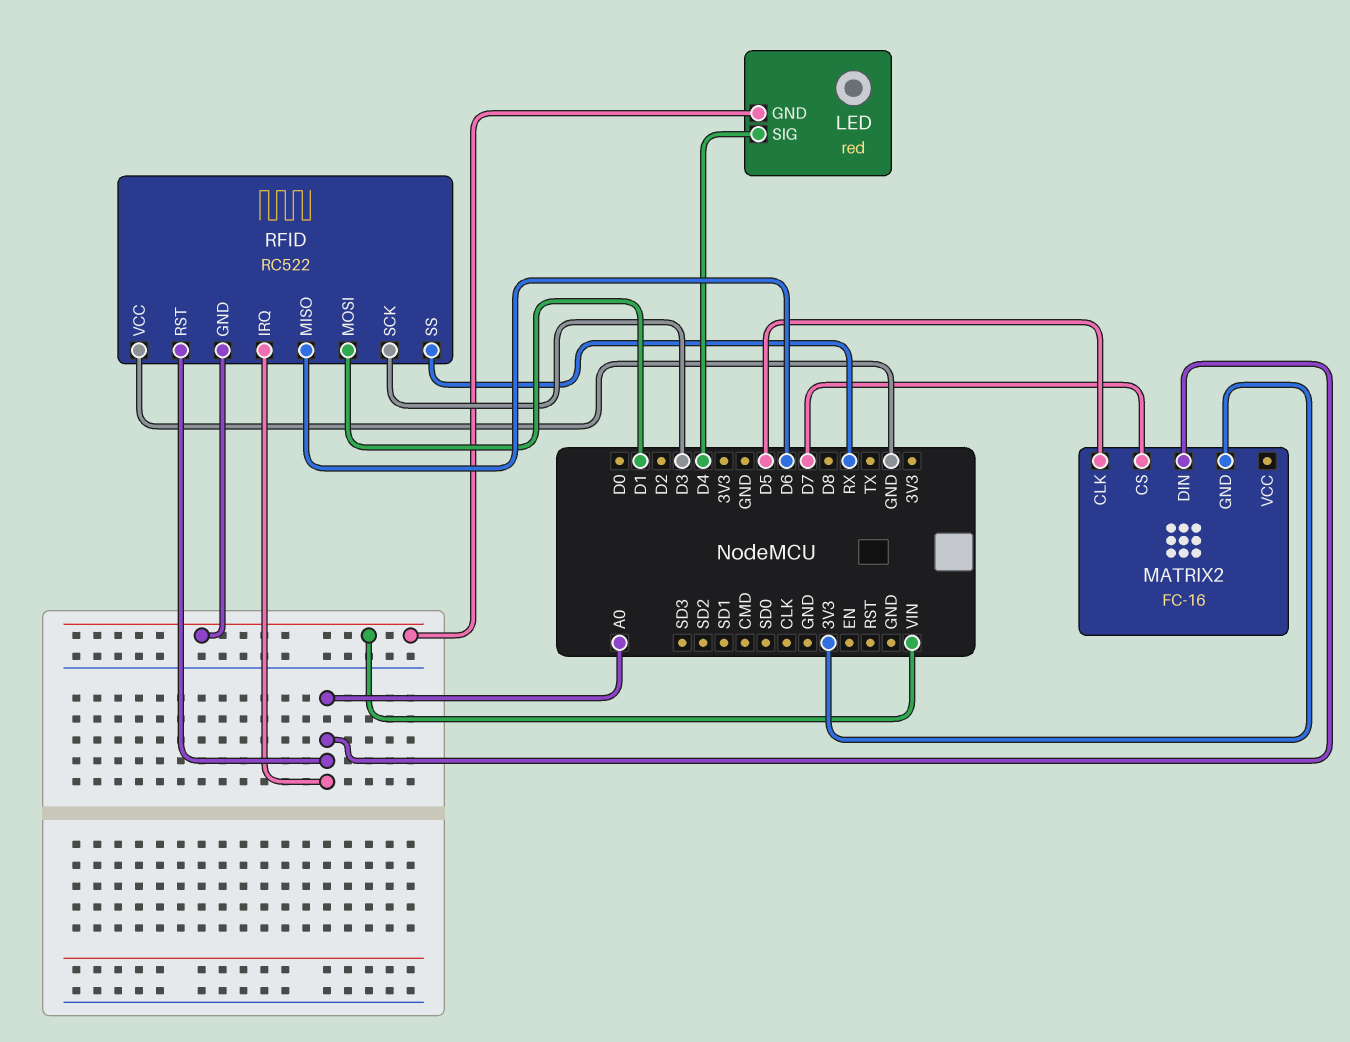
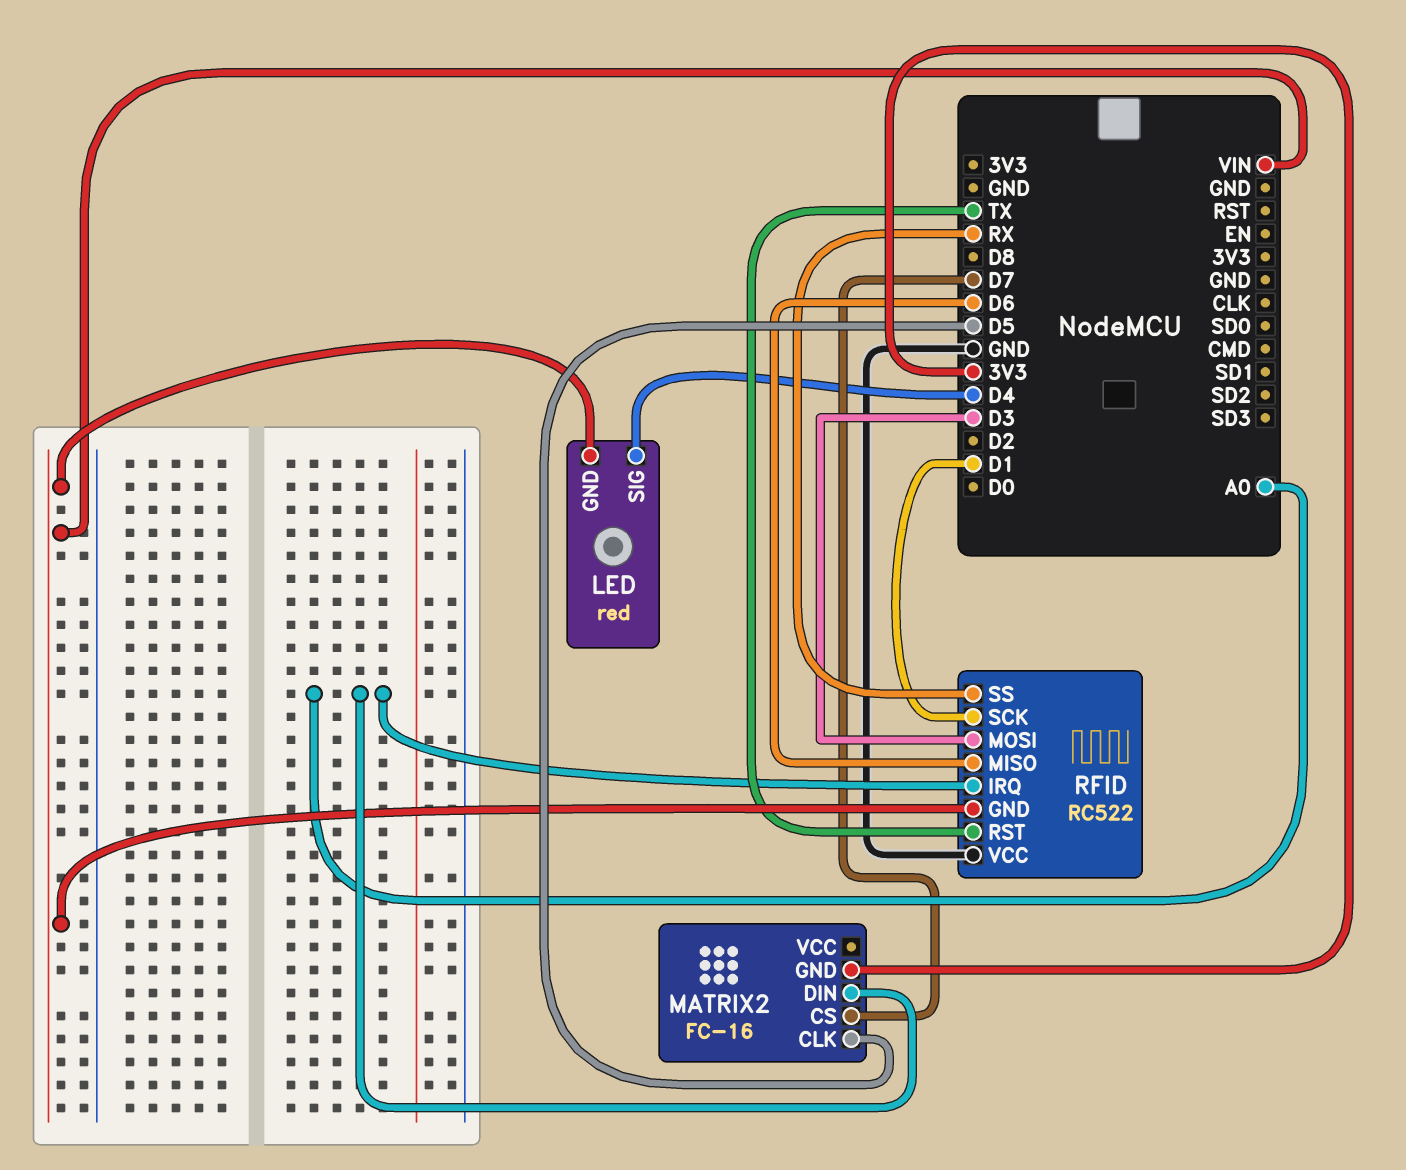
RFID pin MOSI: D1 -> D3
RFID pin RST: A0 -> TX
RFID pin SCK: D3 -> D1

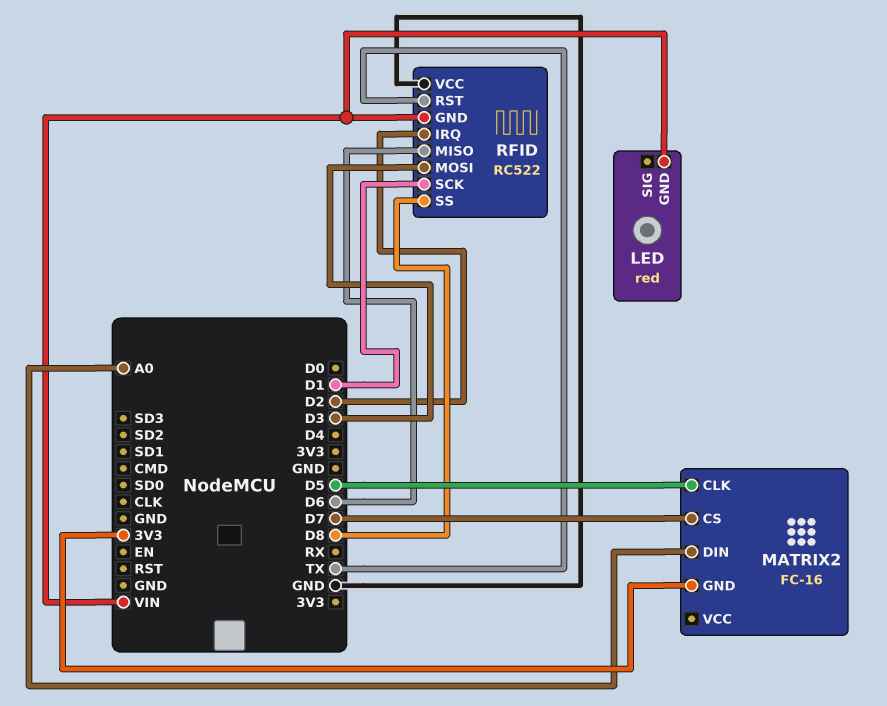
LED pin SIG: D4 -> none
RFID pin IRQ: A0 -> D2
RFID pin SS: RX -> D8

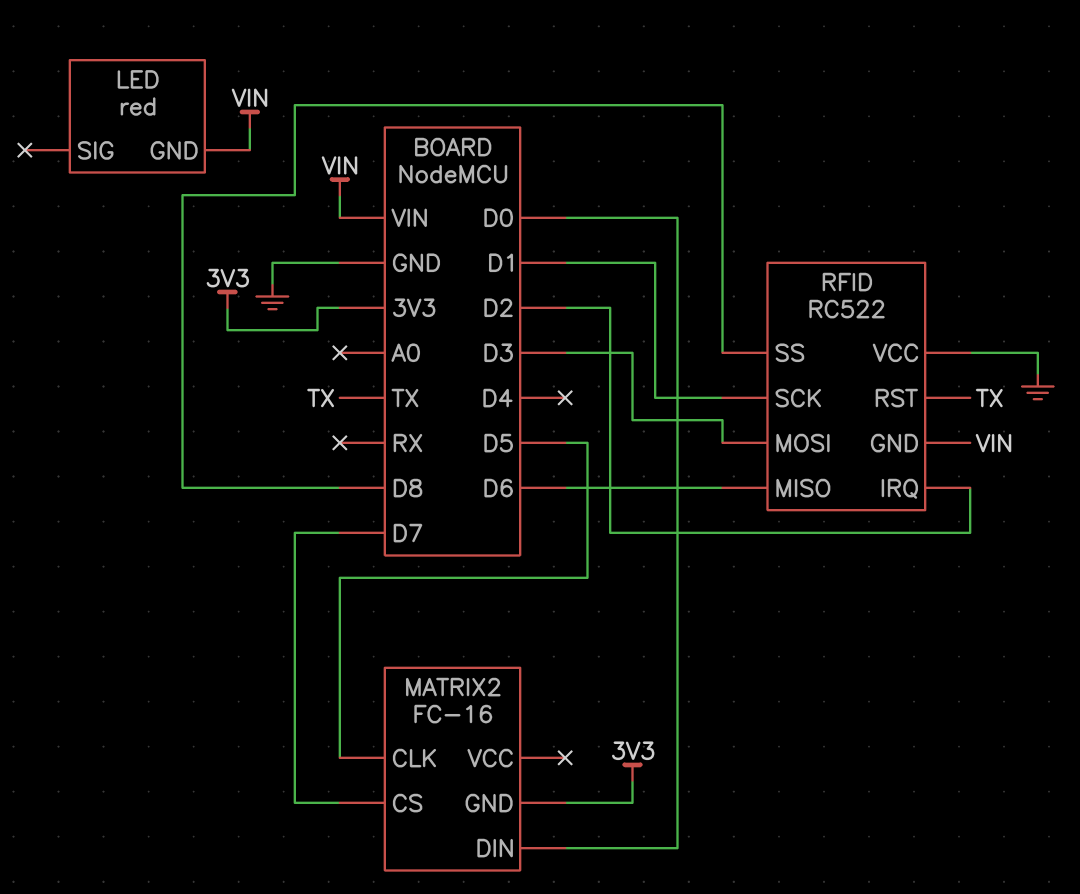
MATRIX2 pin DIN: A0 -> D0

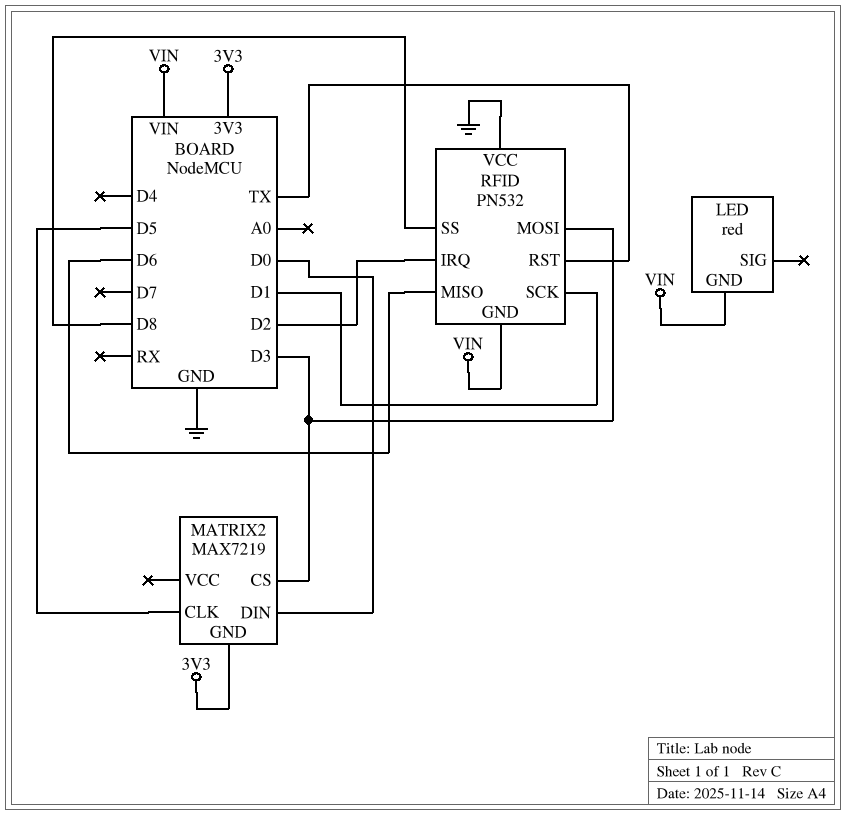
MATRIX2: FC-16 -> MAX7219
MATRIX2 pin CS: D7 -> D3
RFID: RC522 -> PN532

